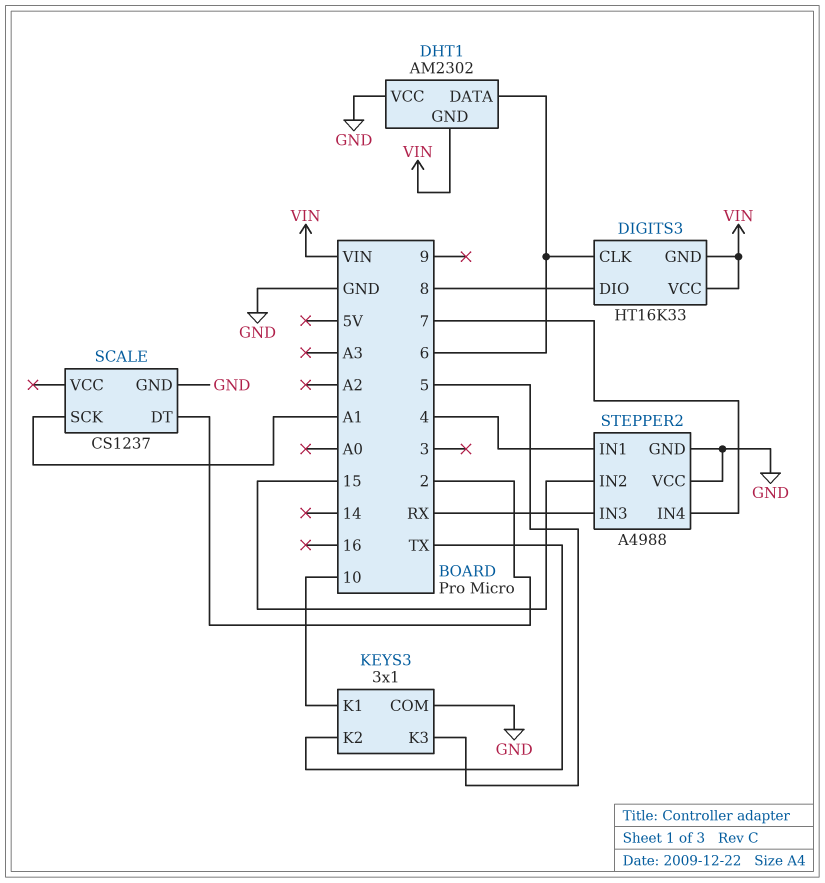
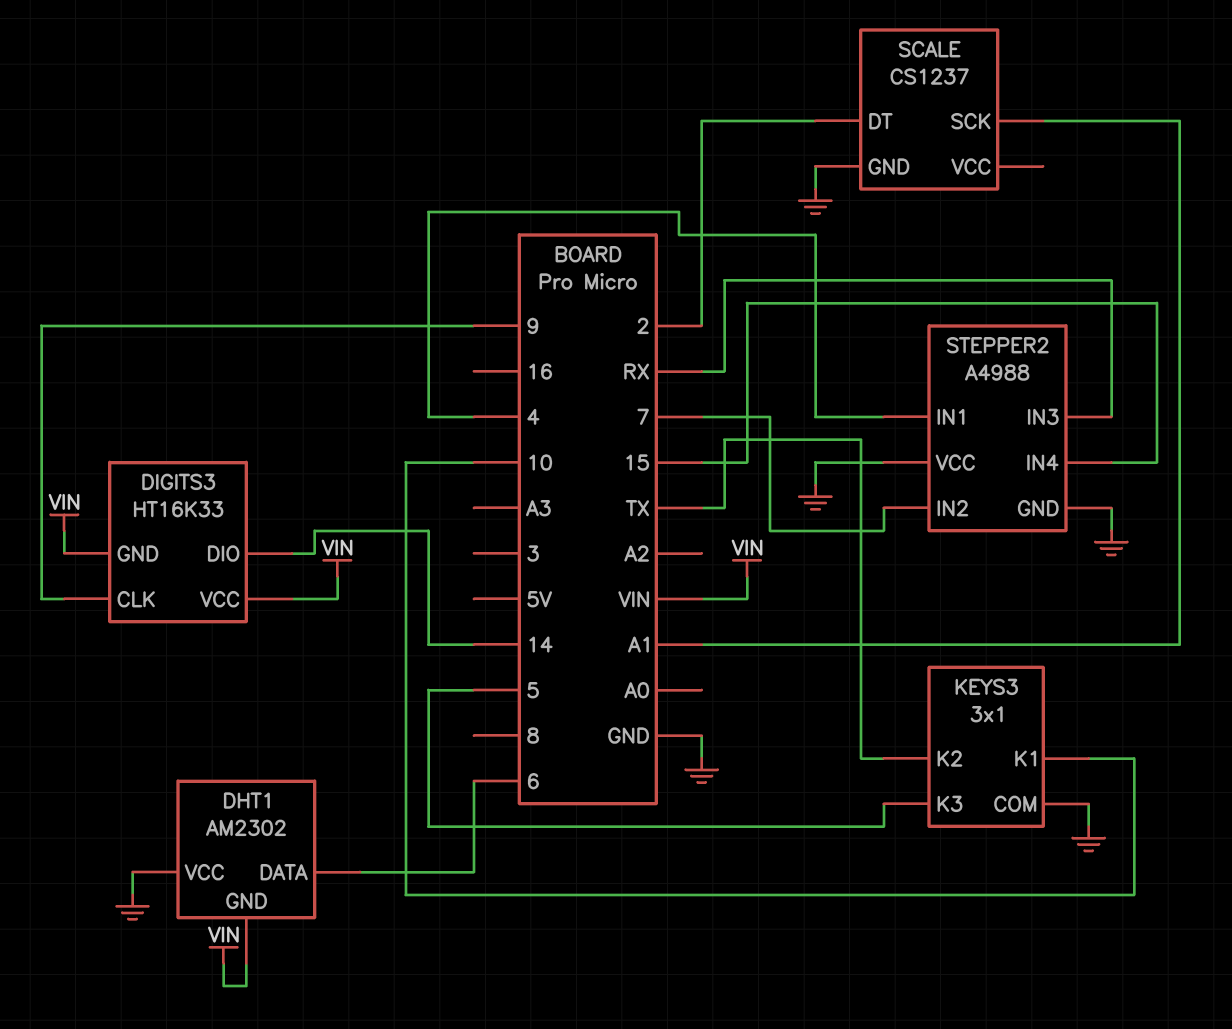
DIGITS3 pin CLK: 6 -> 9
DIGITS3 pin DIO: 8 -> 14
STEPPER2 pin IN2: 15 -> 7
STEPPER2 pin IN4: 7 -> 15

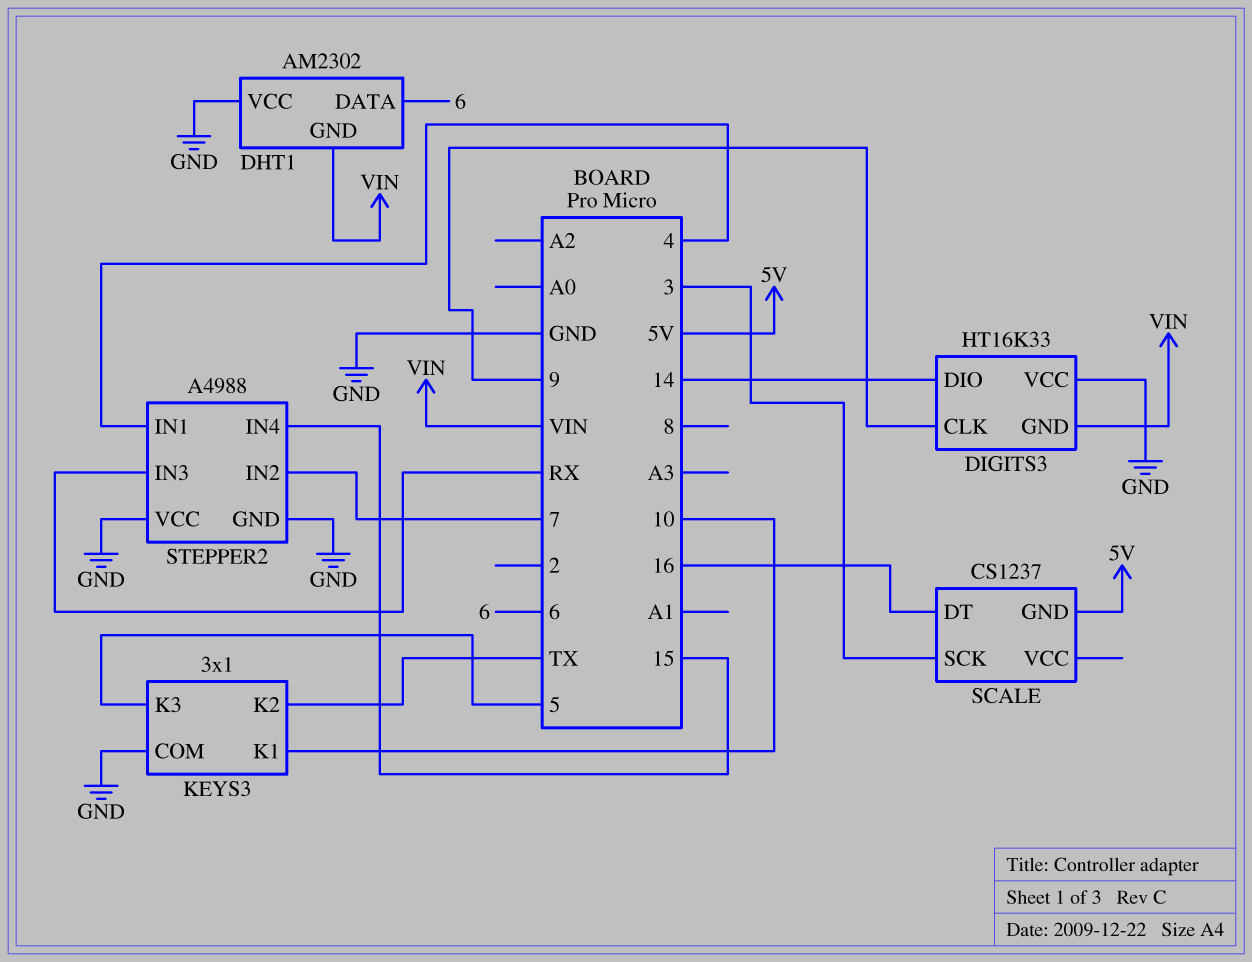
DIGITS3 pin VCC: VIN -> GND
SCALE pin DT: 2 -> 16
SCALE pin GND: GND -> 5V
SCALE pin SCK: A1 -> 3

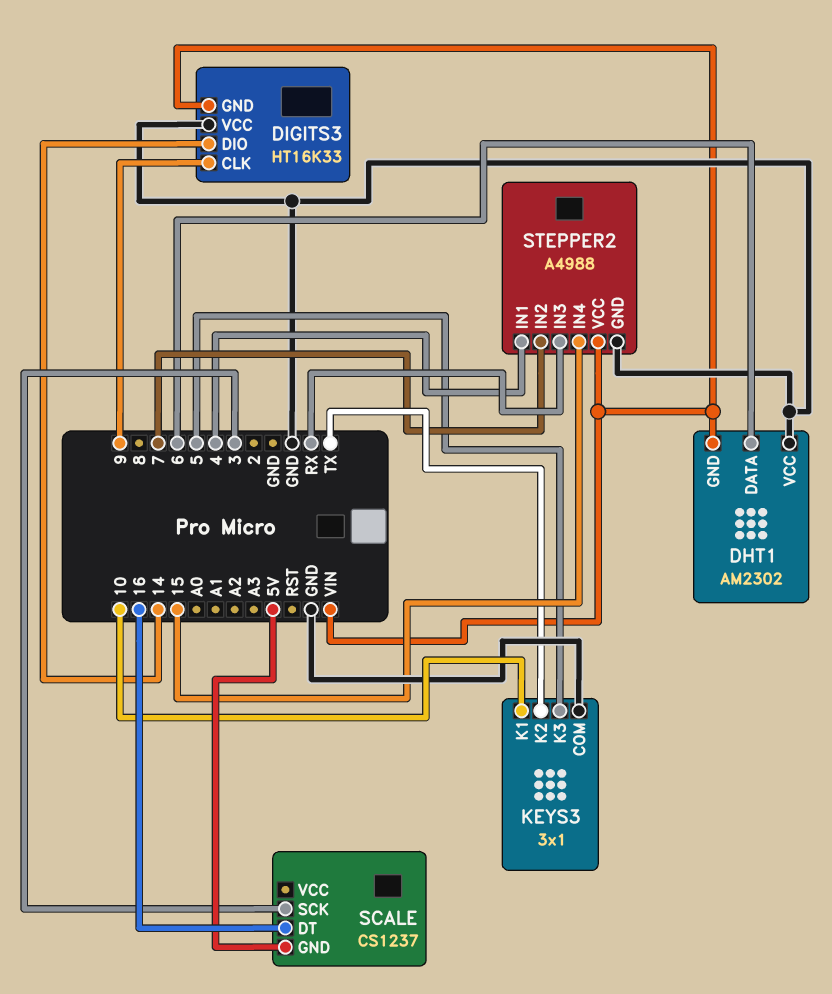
STEPPER2 pin VCC: GND -> VIN

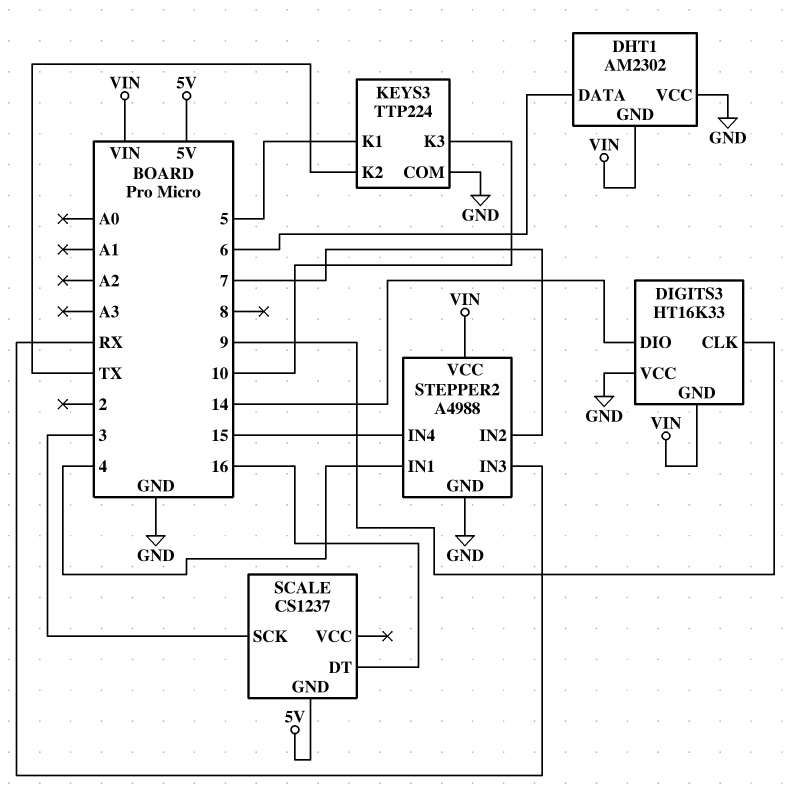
KEYS3: 3x1 -> TTP224
KEYS3 pin K1: 10 -> 5
KEYS3 pin K3: 5 -> 10

